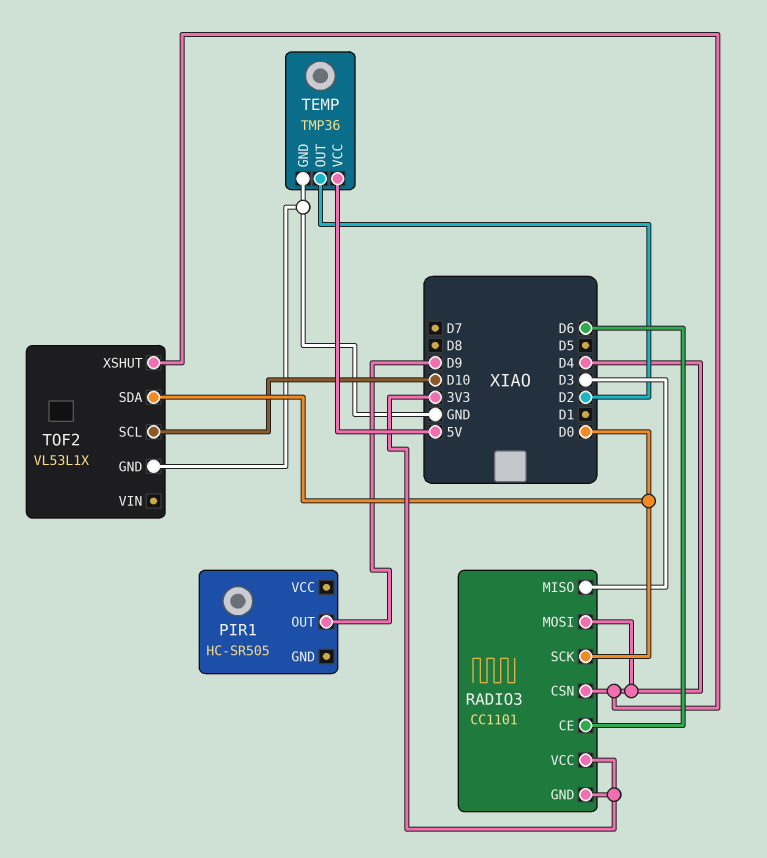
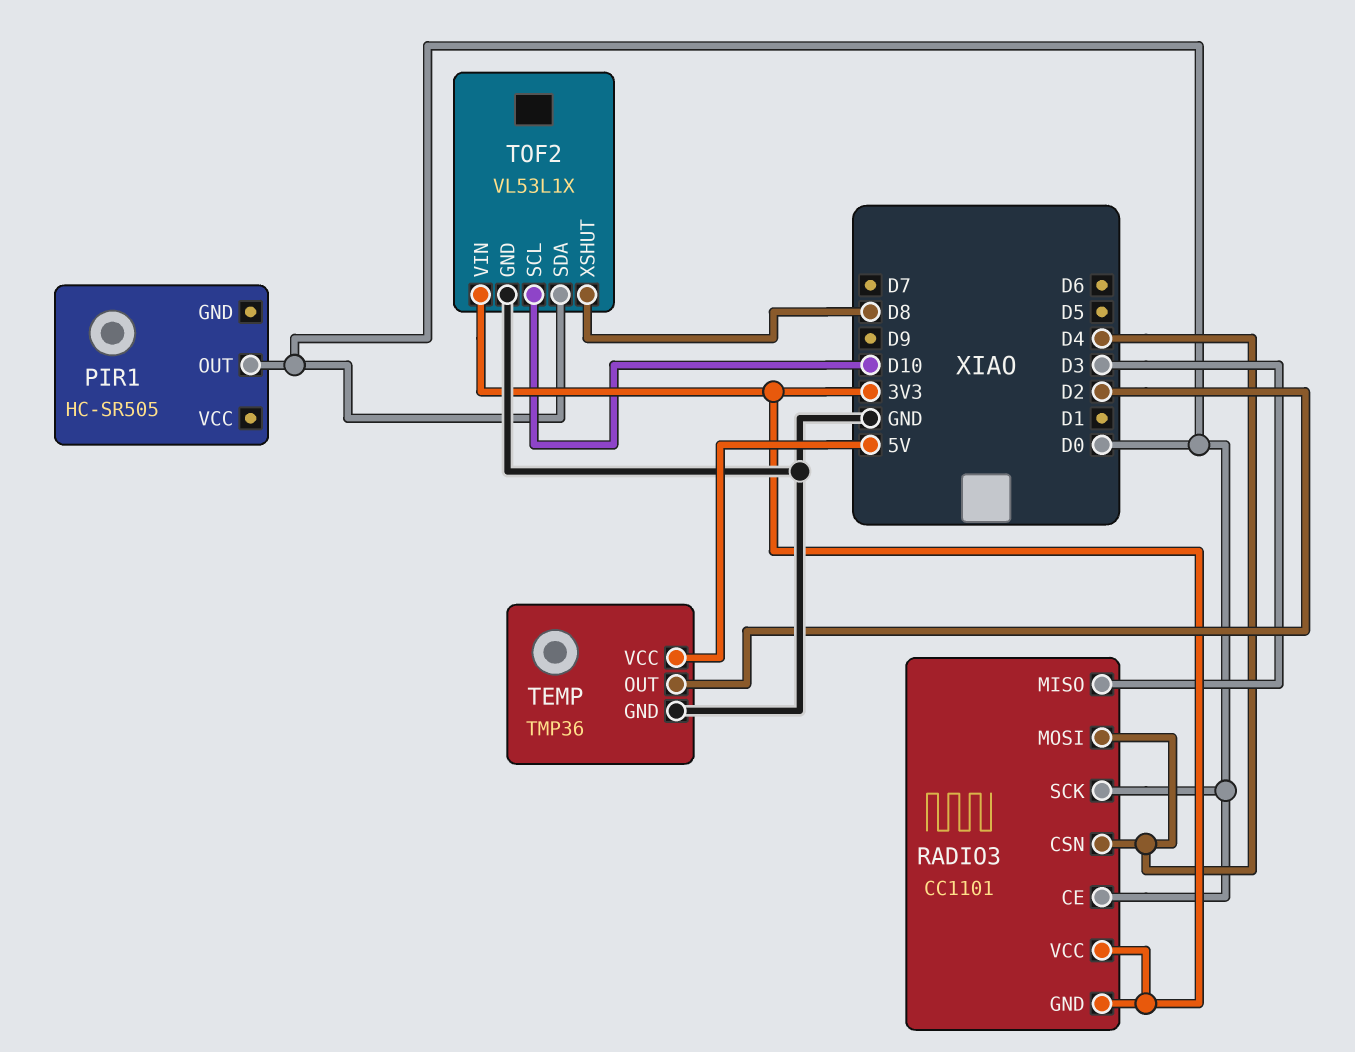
PIR1 pin OUT: D9 -> D0
RADIO3 pin CE: D6 -> D0
TOF2 pin VIN: none -> 3V3
TOF2 pin XSHUT: D4 -> D8

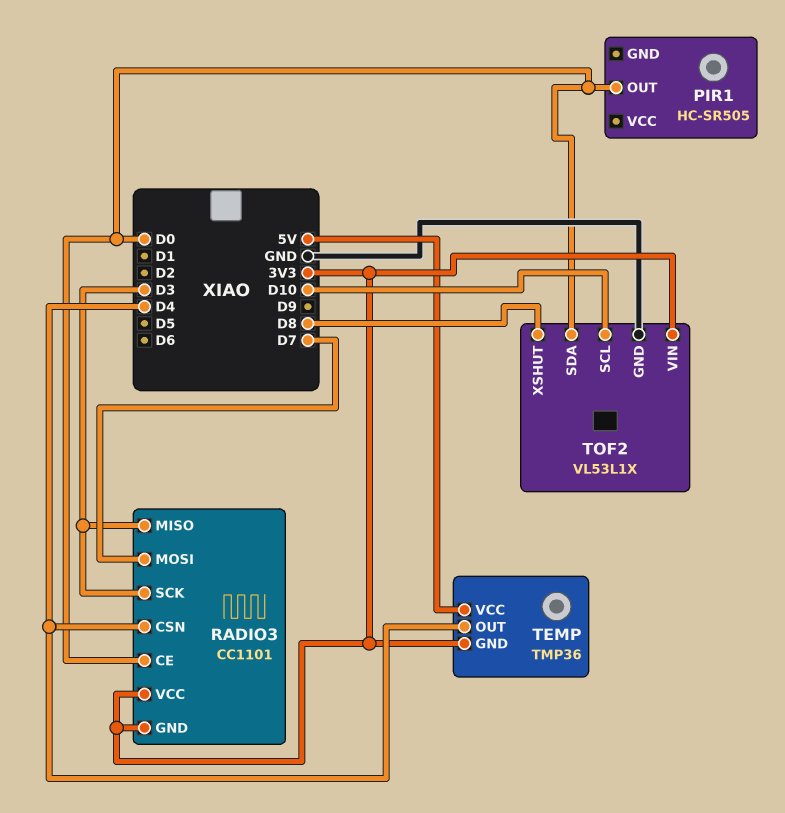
RADIO3 pin MOSI: D4 -> D7
RADIO3 pin SCK: D0 -> D3
TEMP pin GND: GND -> 3V3
TEMP pin OUT: D2 -> D4

